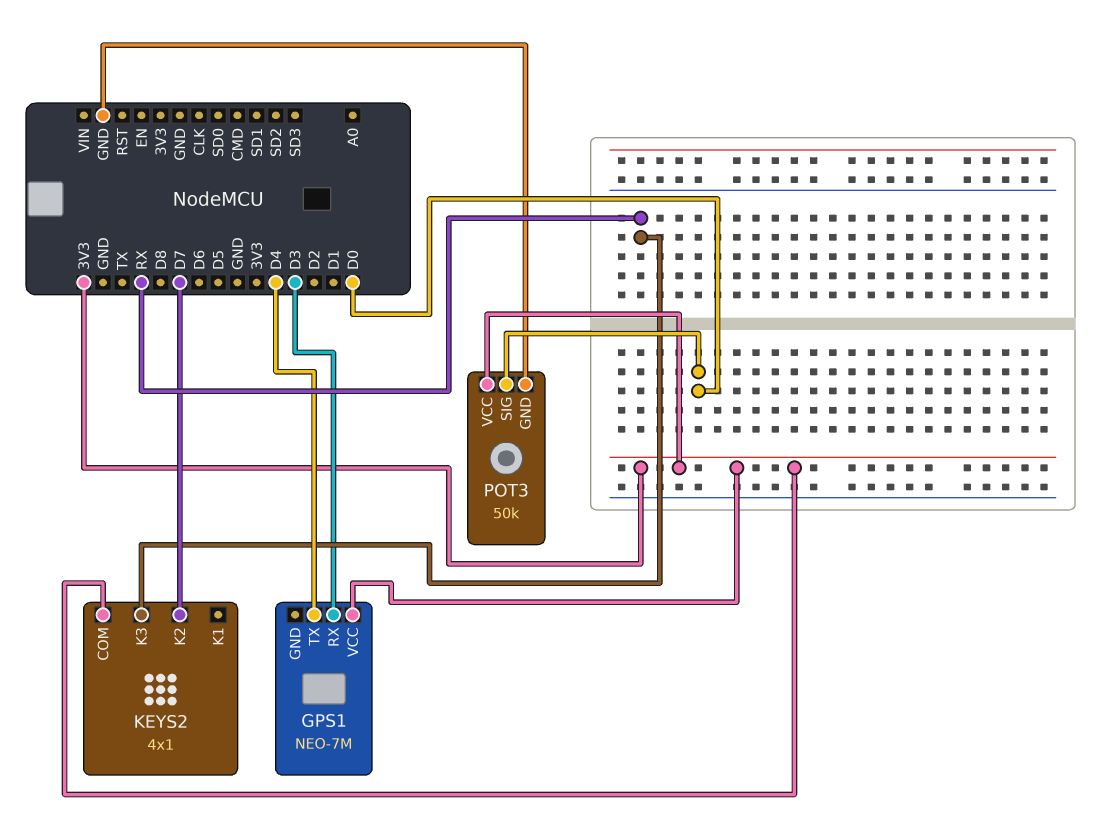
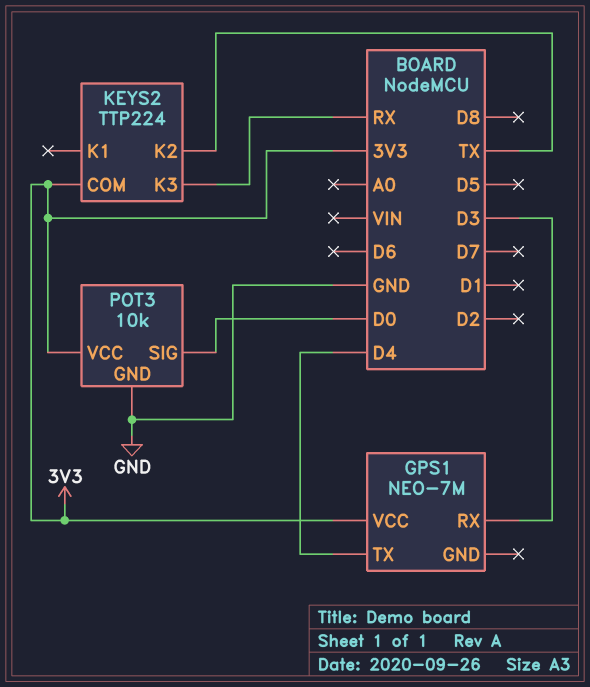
KEYS2: 4x1 -> TTP224
KEYS2 pin K2: D7 -> TX
POT3: 50k -> 10k

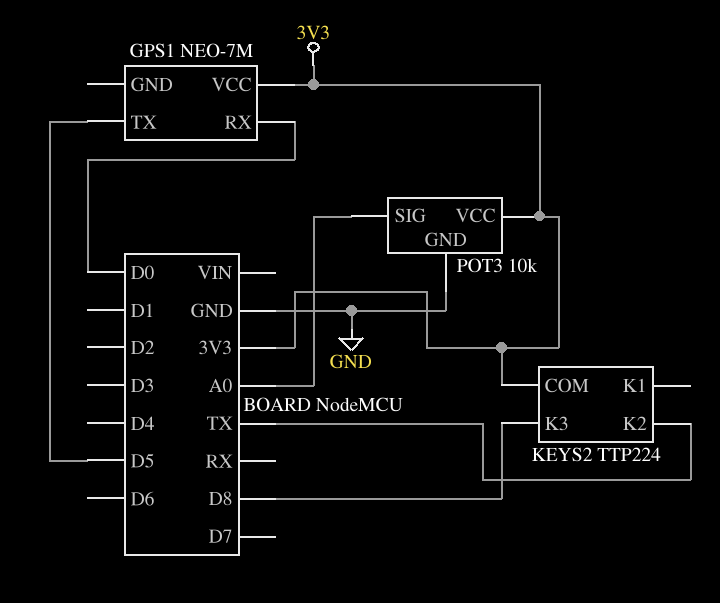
GPS1 pin RX: D3 -> D0
GPS1 pin TX: D4 -> D5
KEYS2 pin K3: RX -> D8
POT3 pin SIG: D0 -> A0

